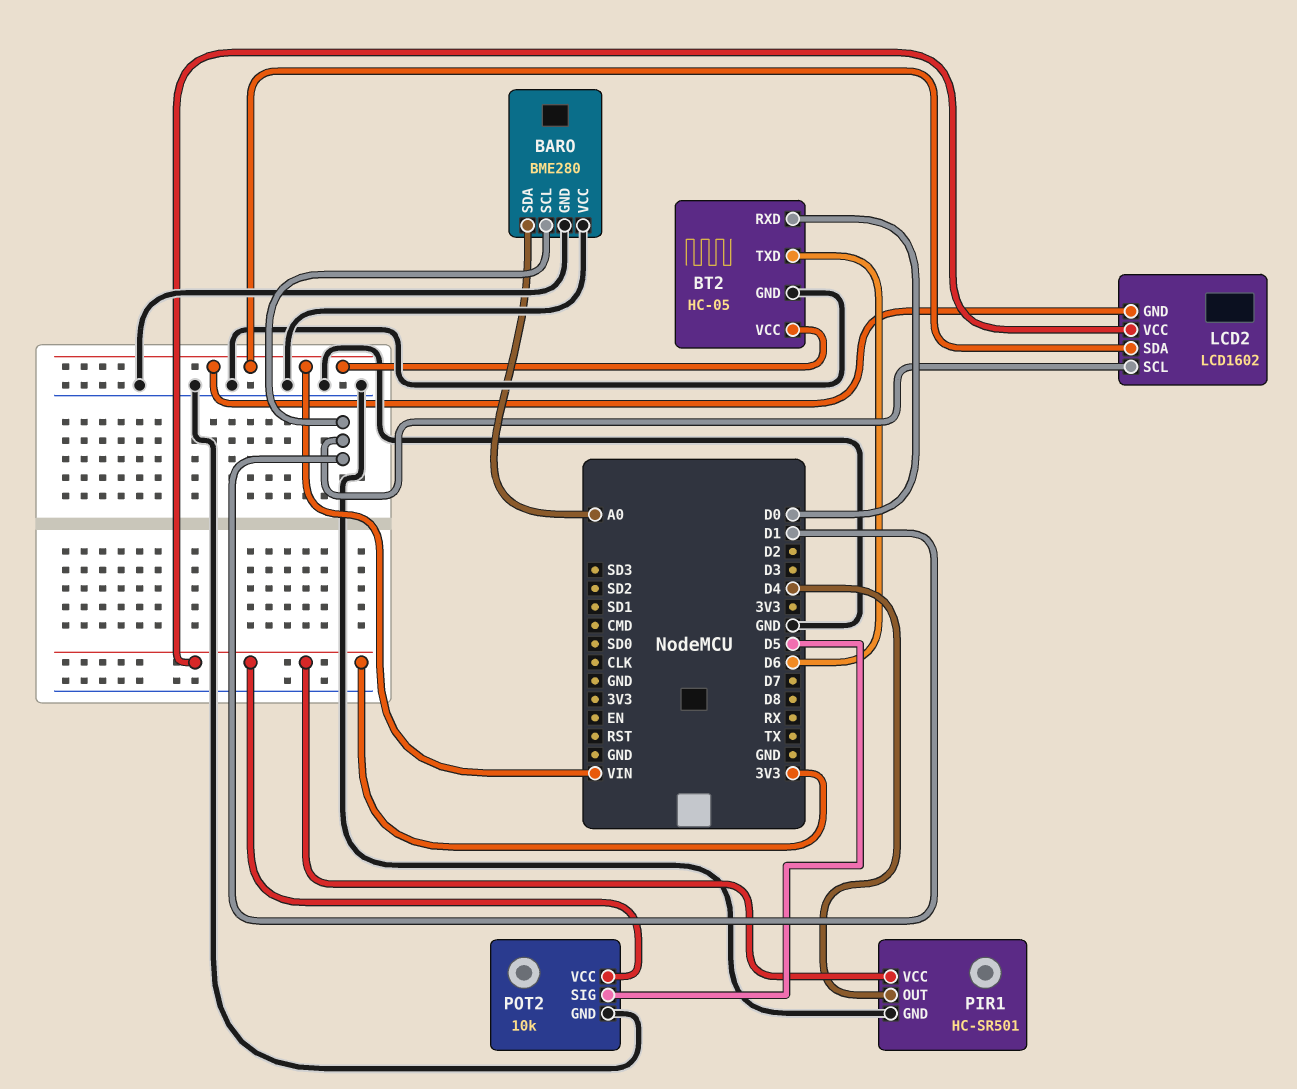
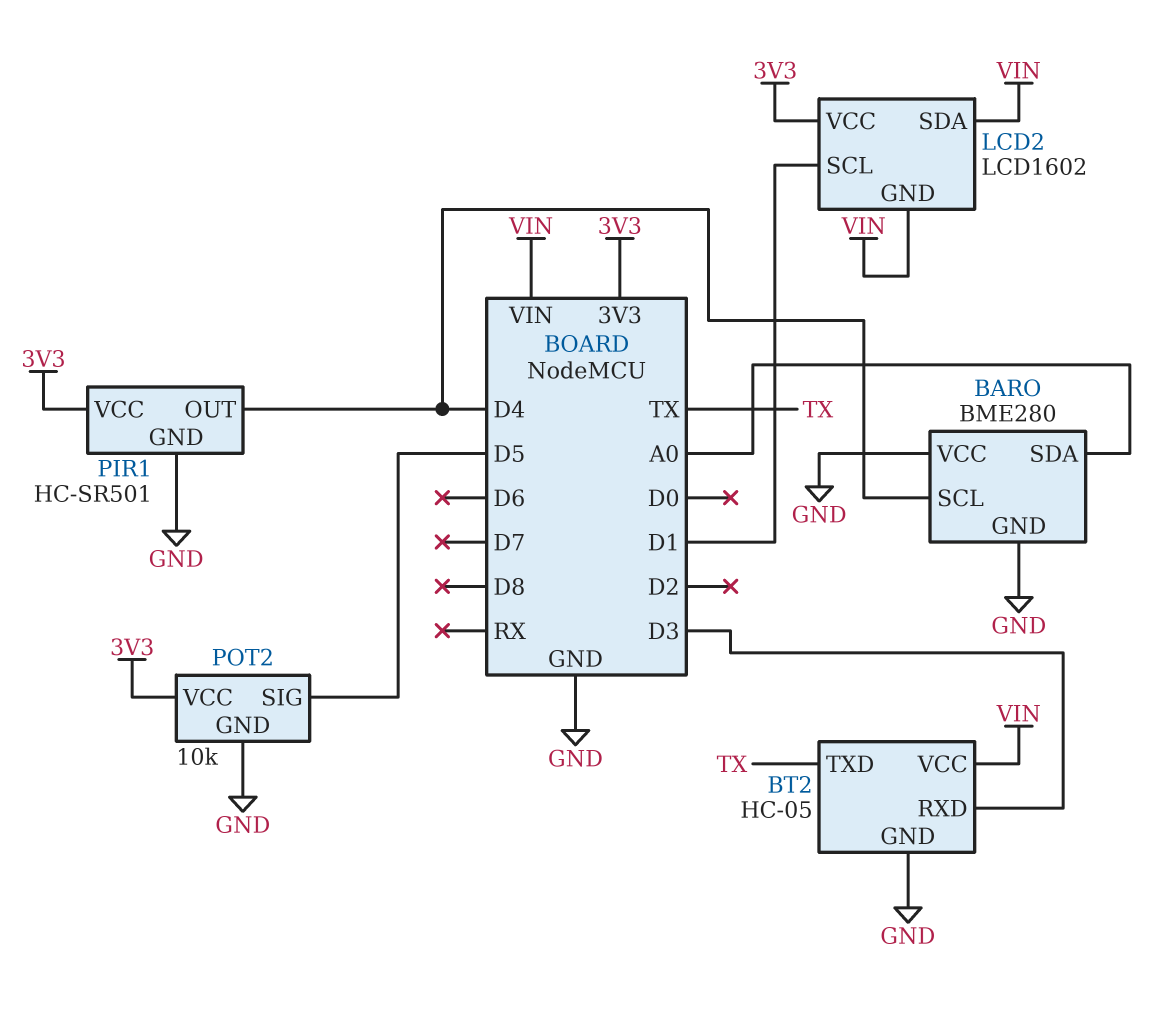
BARO pin SCL: D1 -> D4
BT2 pin RXD: D0 -> D3
BT2 pin TXD: D6 -> TX

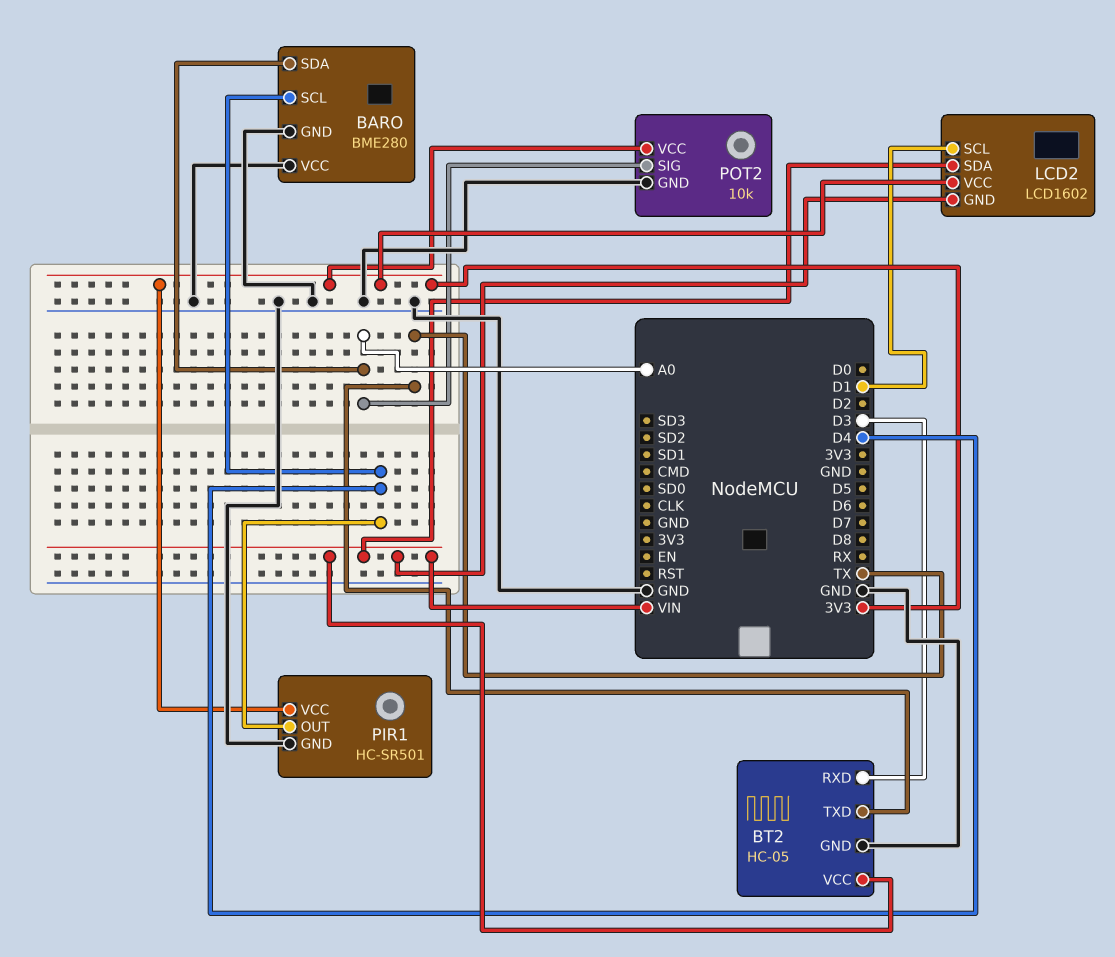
POT2 pin SIG: D5 -> A0

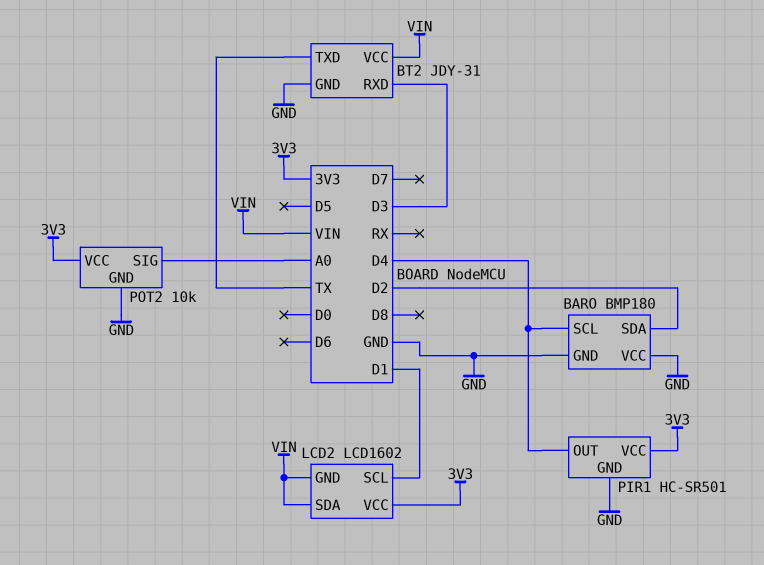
BARO: BME280 -> BMP180
BARO pin SDA: A0 -> D2
BT2: HC-05 -> JDY-31

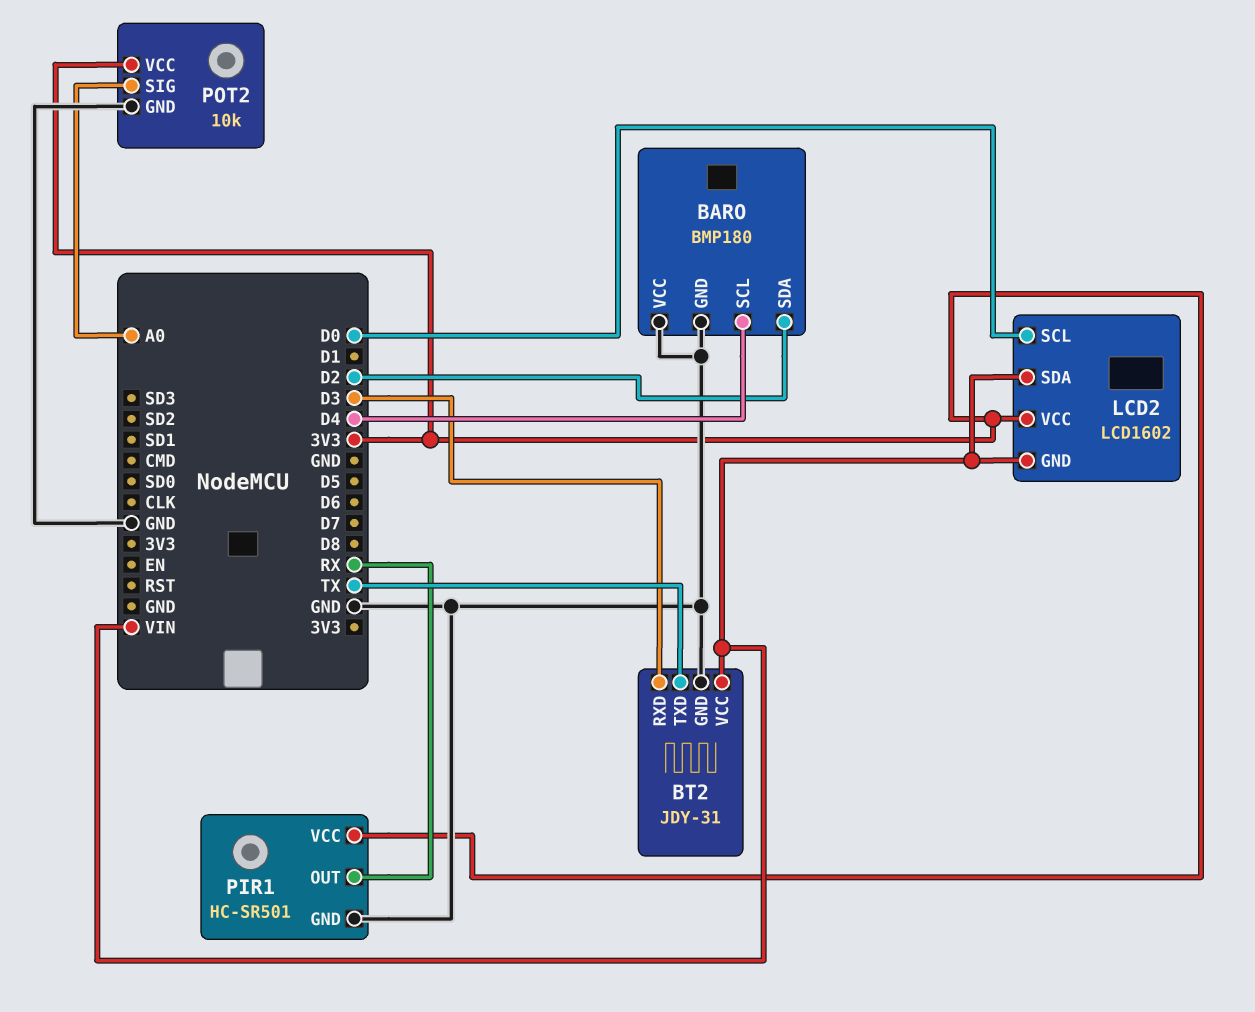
LCD2 pin SCL: D1 -> D0
PIR1 pin OUT: D4 -> RX

